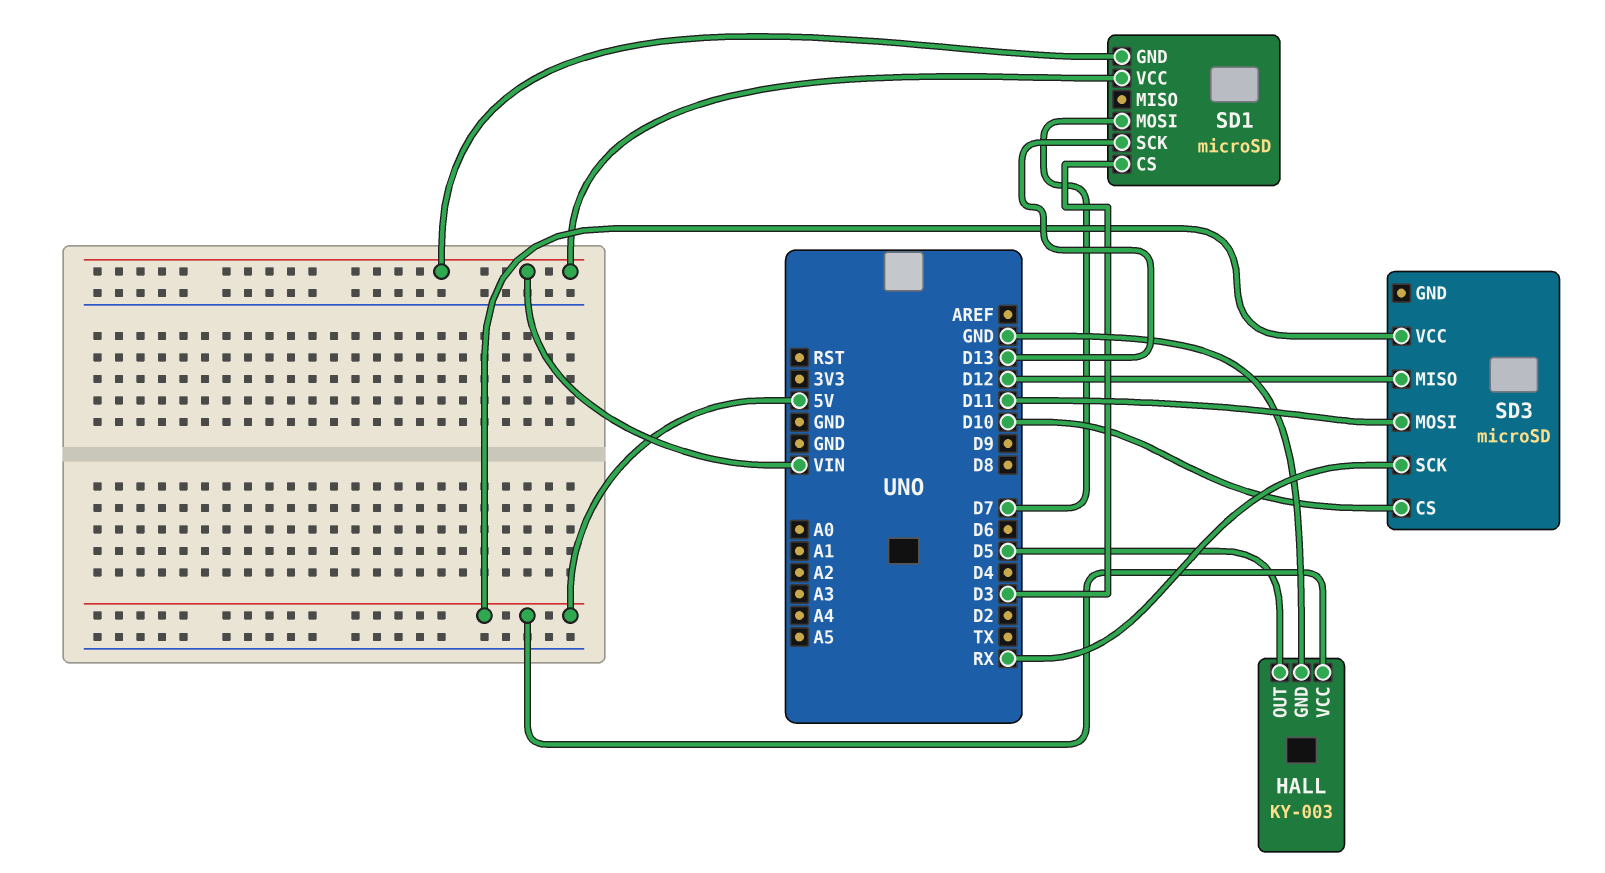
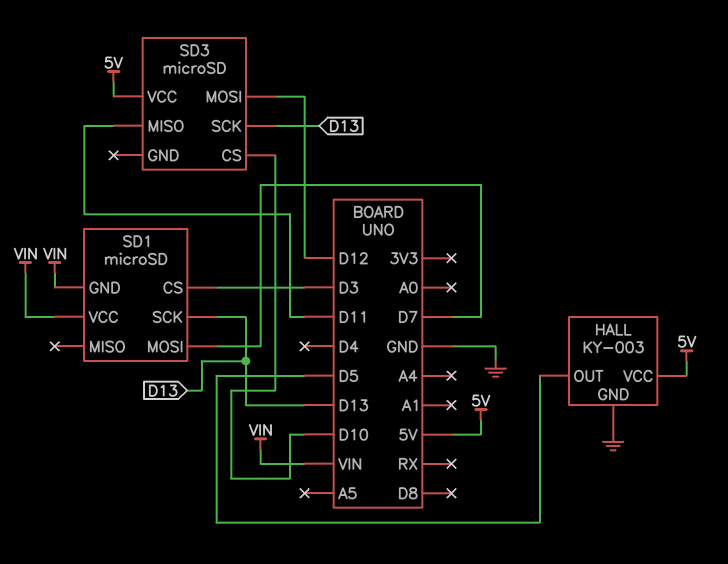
SD3 pin MISO: D12 -> D11
SD3 pin MOSI: D11 -> D12
SD3 pin SCK: RX -> D13

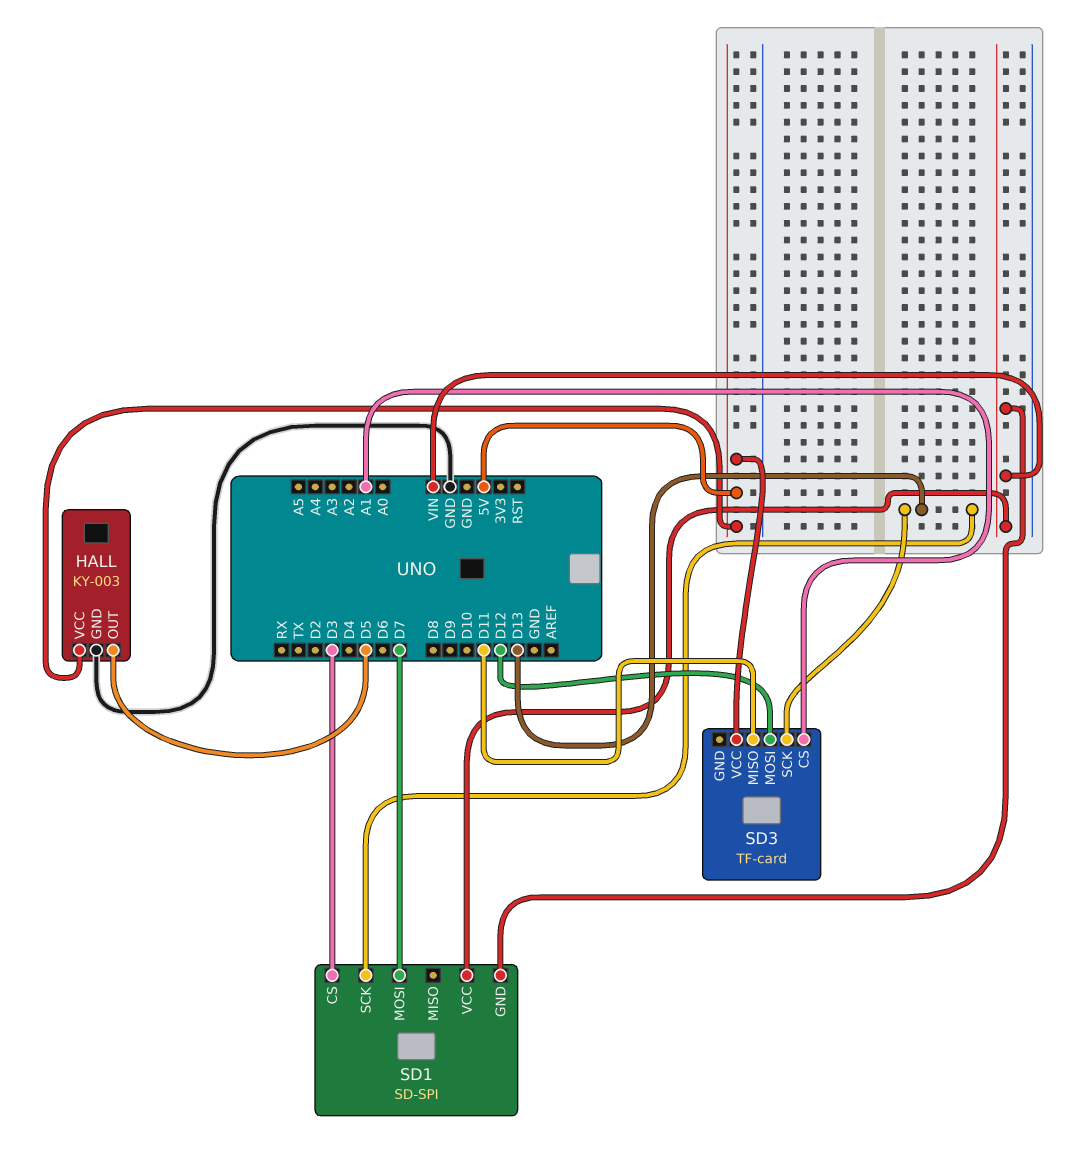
SD1: microSD -> SD-SPI
SD3: microSD -> TF-card
SD3 pin CS: D10 -> A1

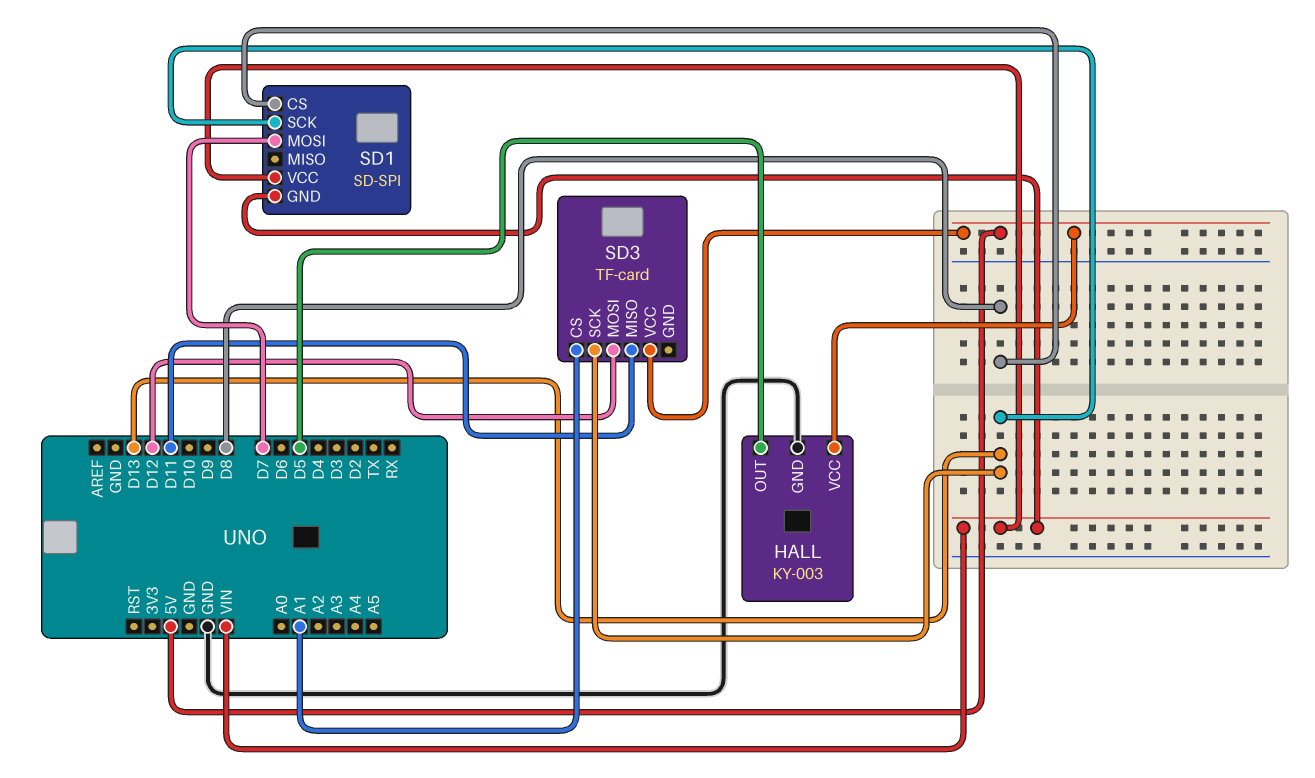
SD1 pin CS: D3 -> D8

